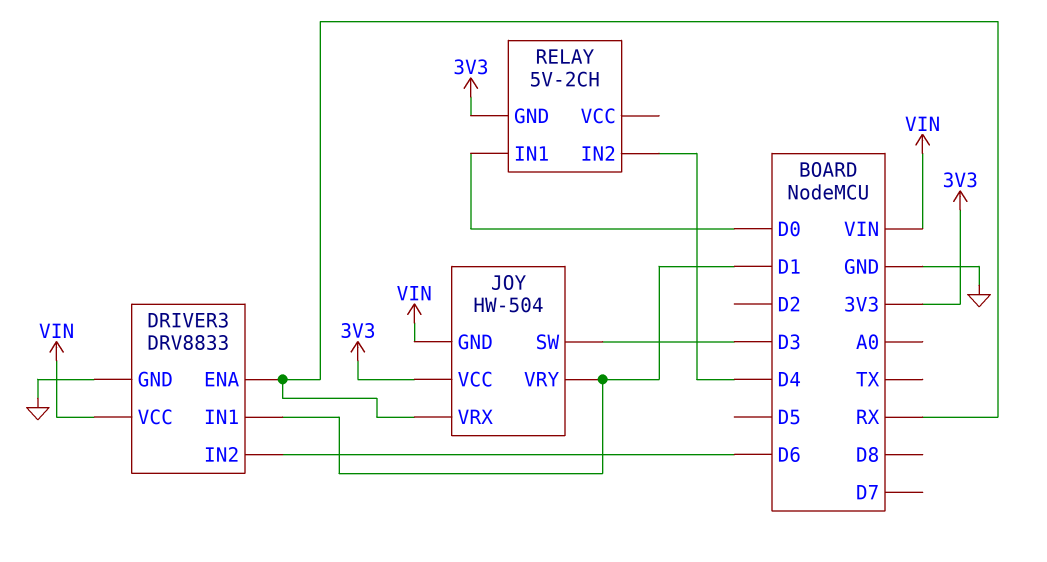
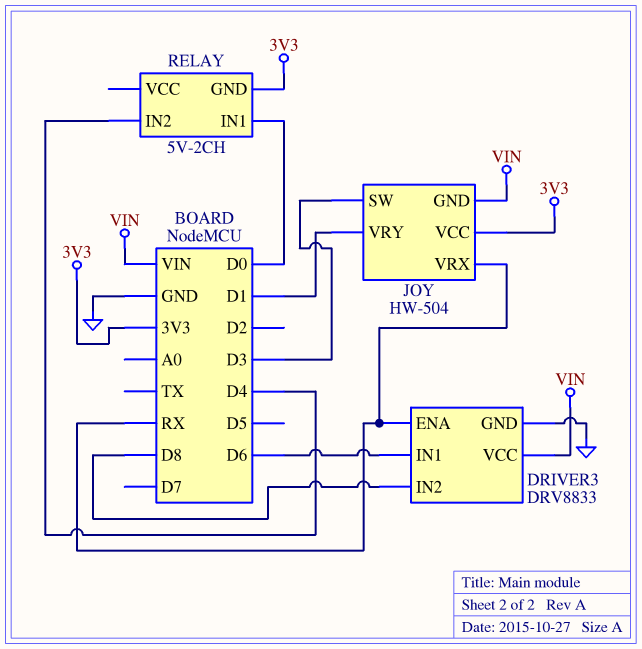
DRIVER3 pin IN1: D1 -> D6
DRIVER3 pin IN2: D6 -> D8

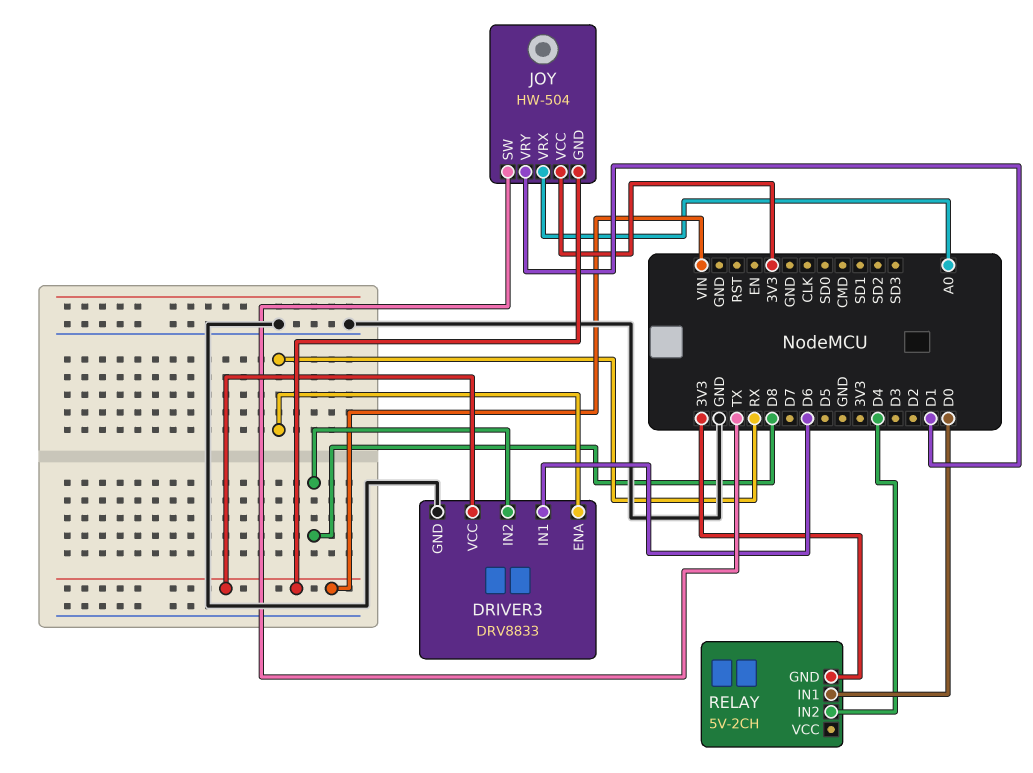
JOY pin SW: D3 -> TX
JOY pin VRX: RX -> A0

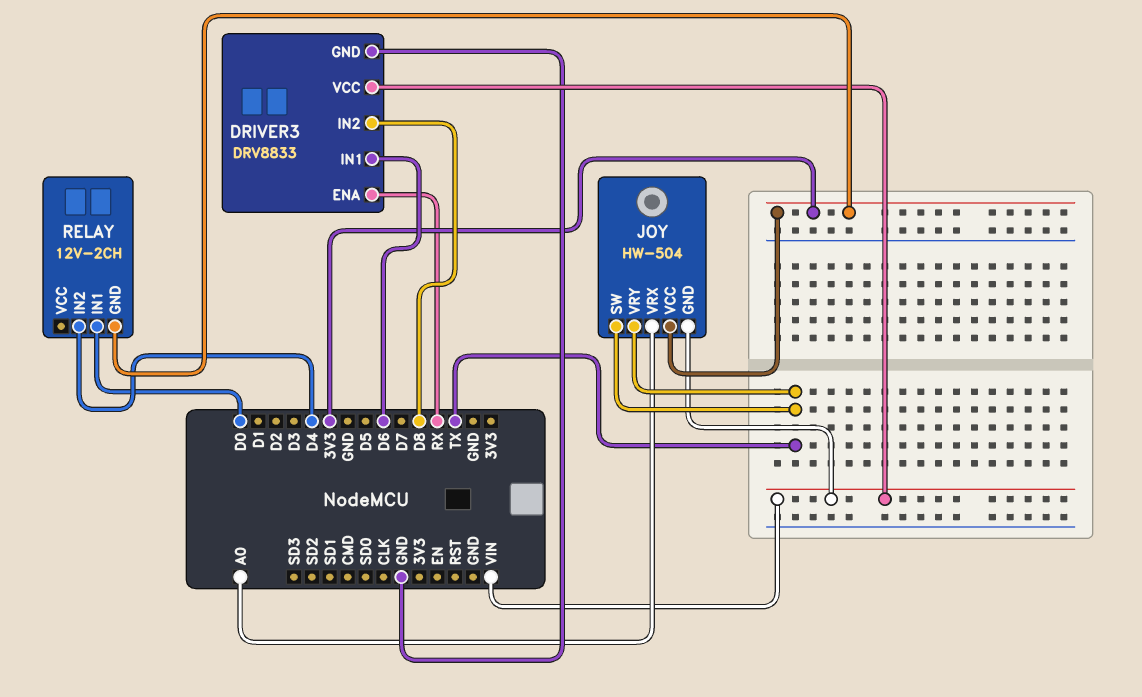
JOY pin VRY: D1 -> TX
RELAY: 5V-2CH -> 12V-2CH

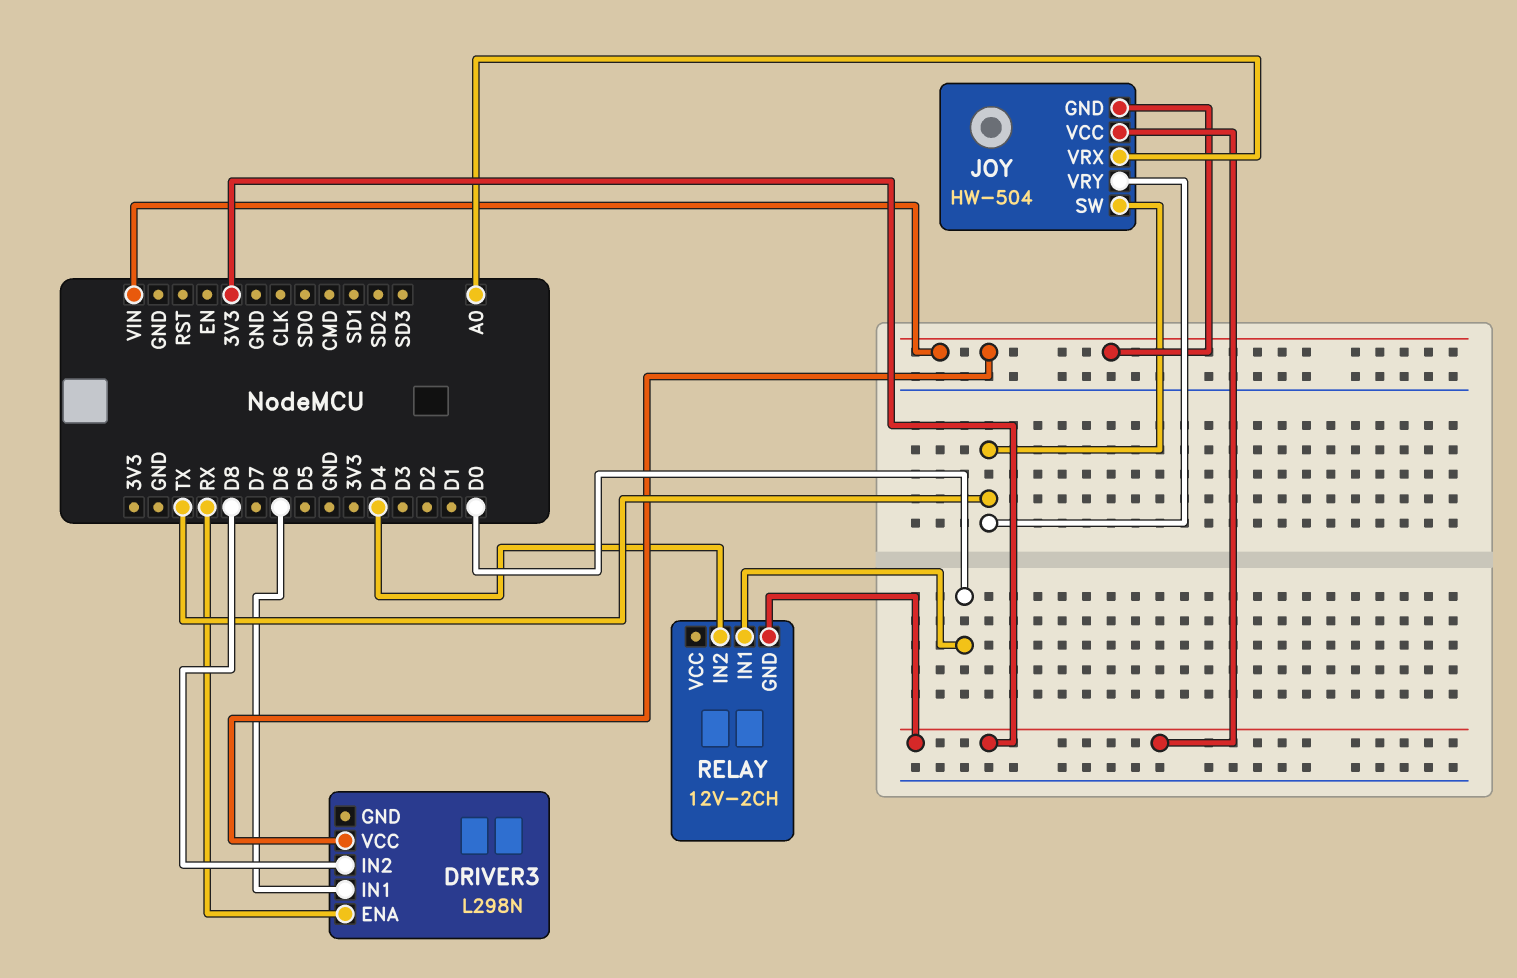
DRIVER3: DRV8833 -> L298N
DRIVER3 pin GND: GND -> none

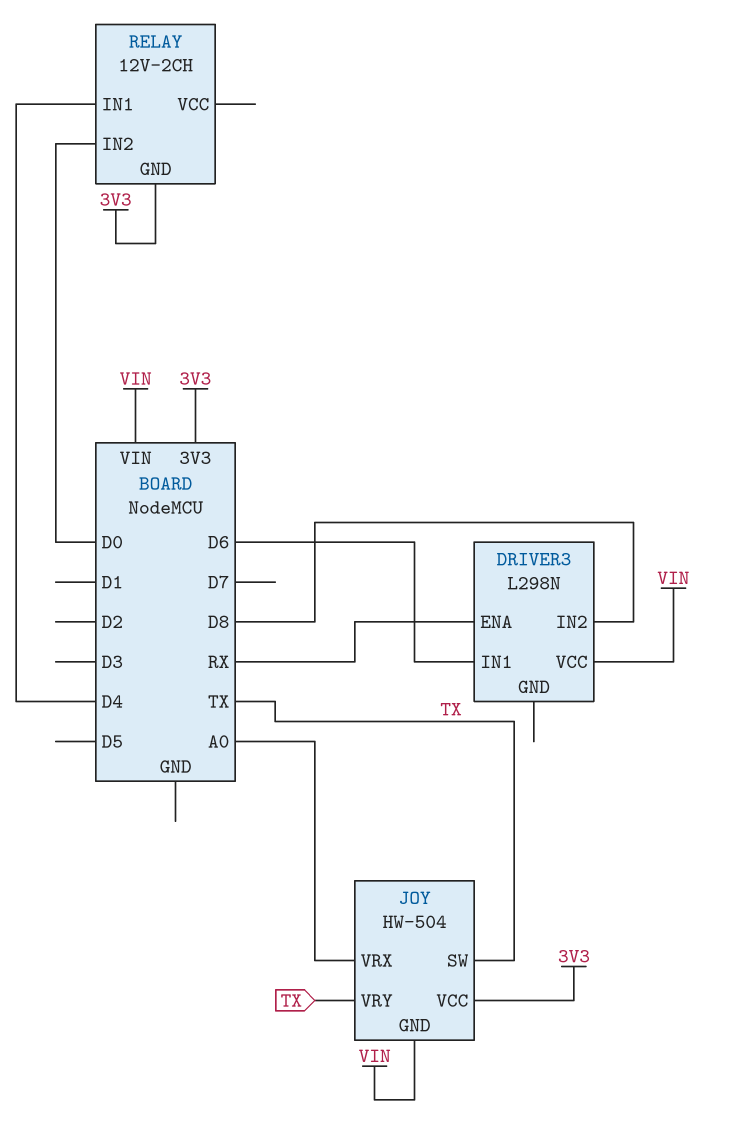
RELAY pin IN1: D0 -> D4
RELAY pin IN2: D4 -> D0

